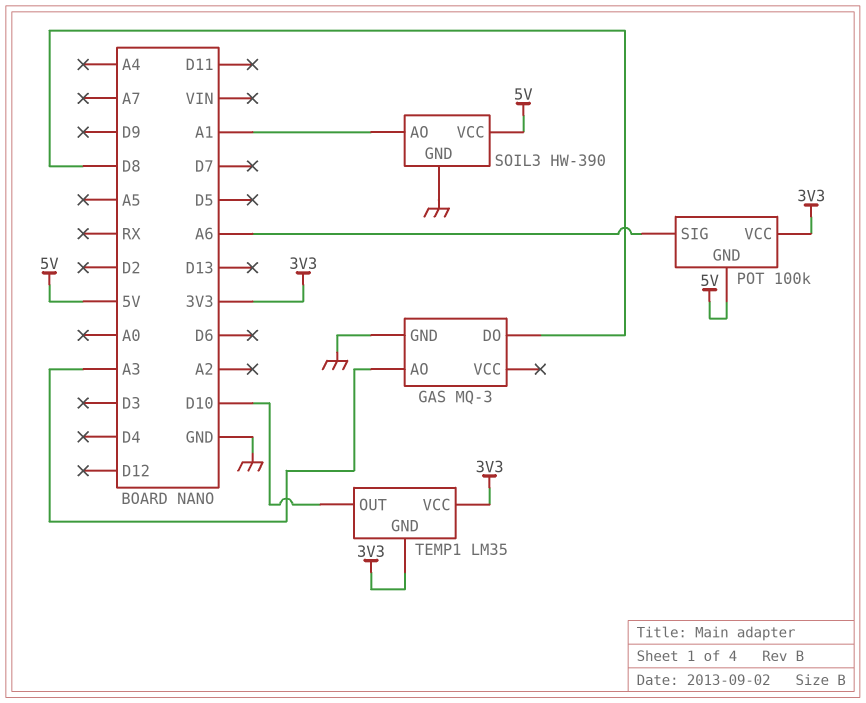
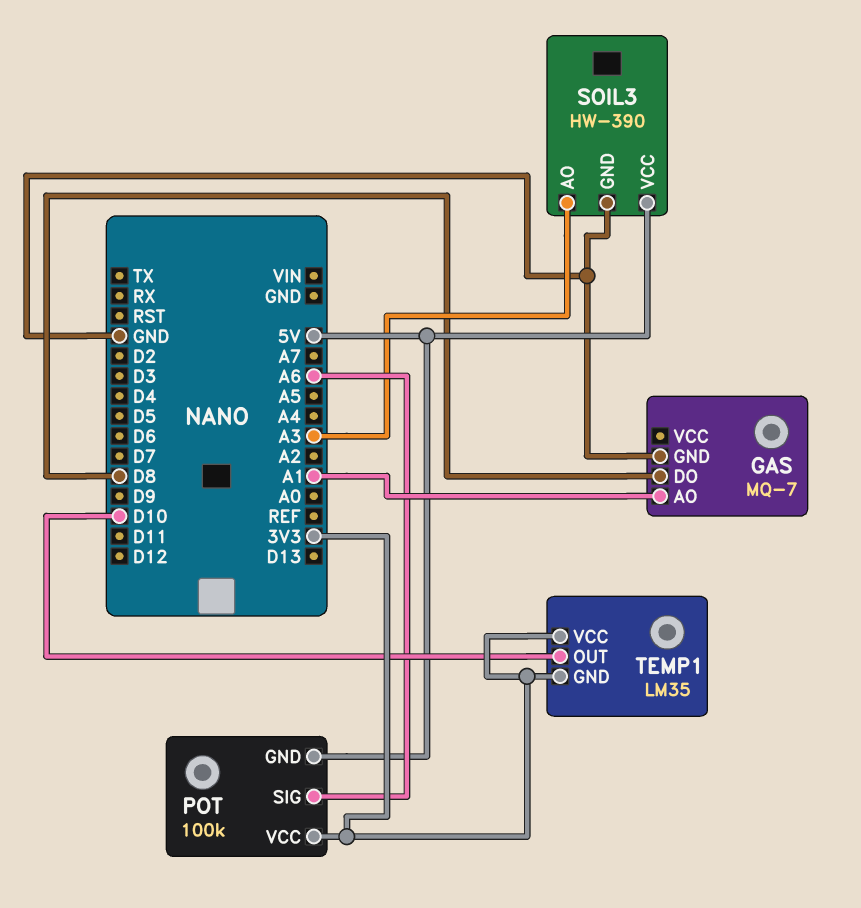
GAS: MQ-3 -> MQ-7
GAS pin AO: A3 -> A1
SOIL3 pin AO: A1 -> A3

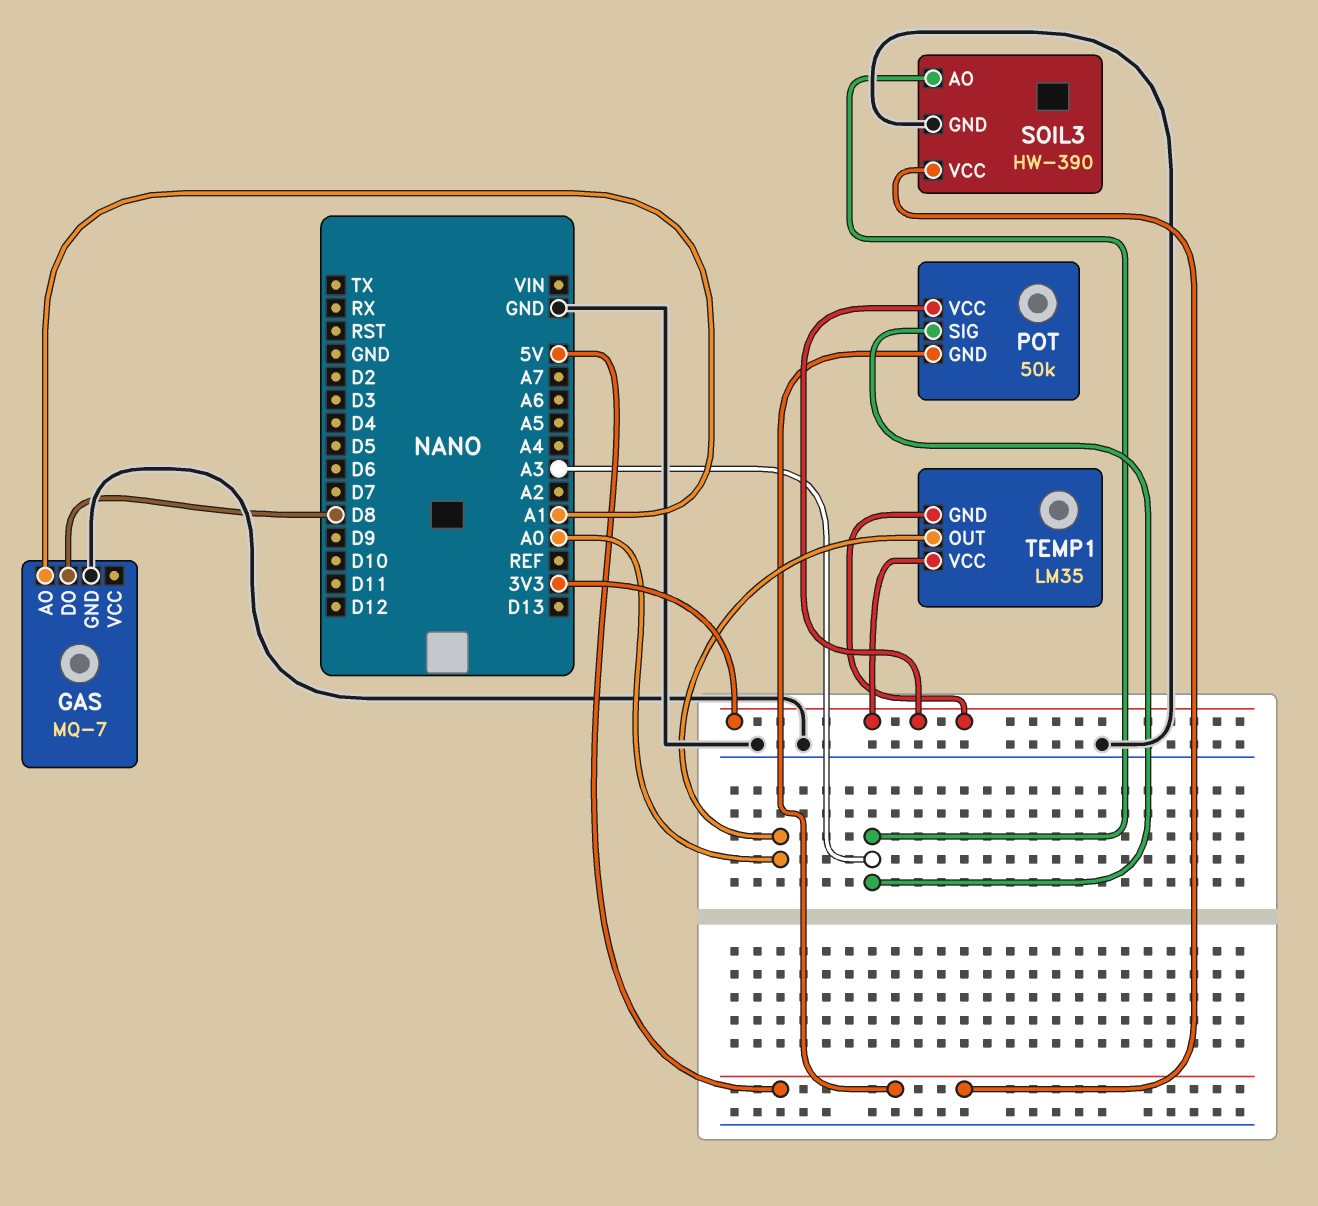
POT: 100k -> 50k
POT pin SIG: A6 -> A3
TEMP1 pin OUT: D10 -> A0

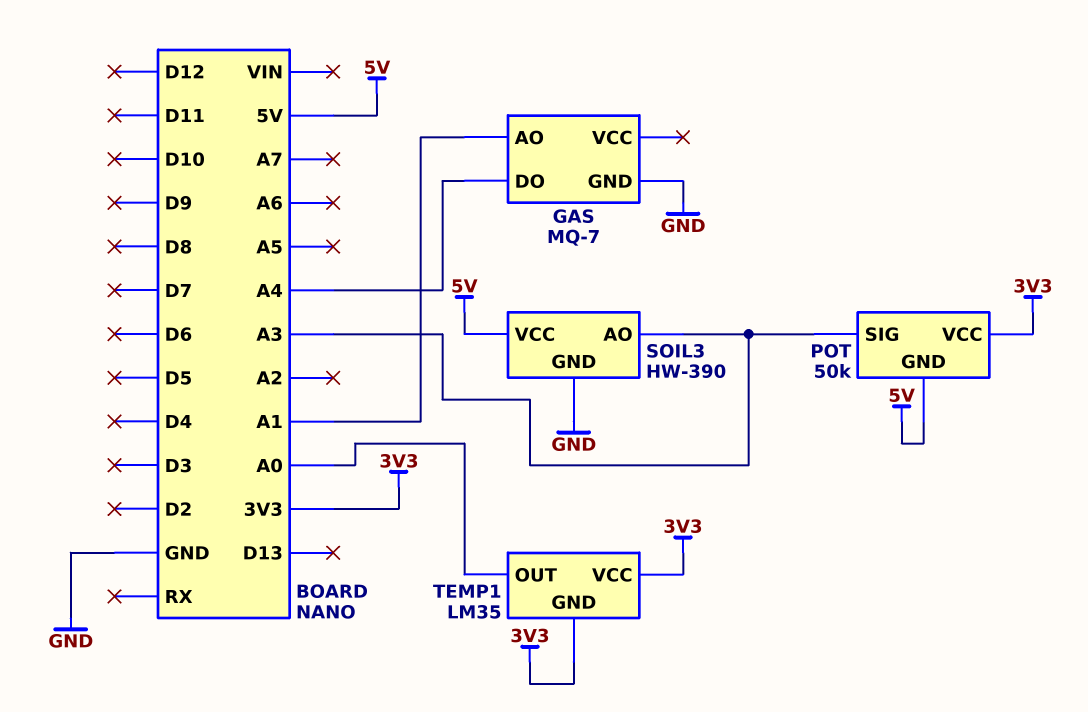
GAS pin DO: D8 -> A4

